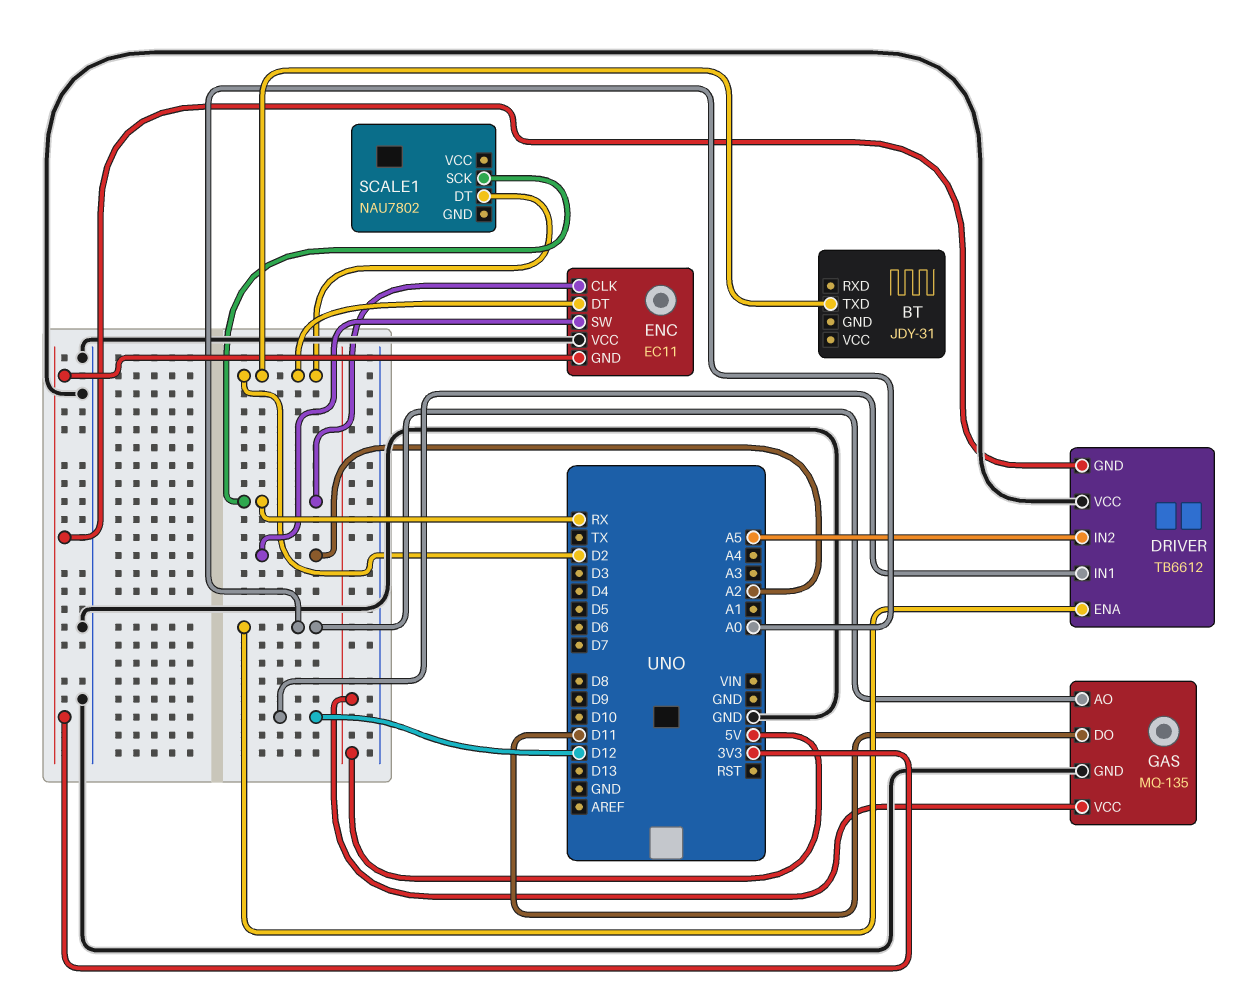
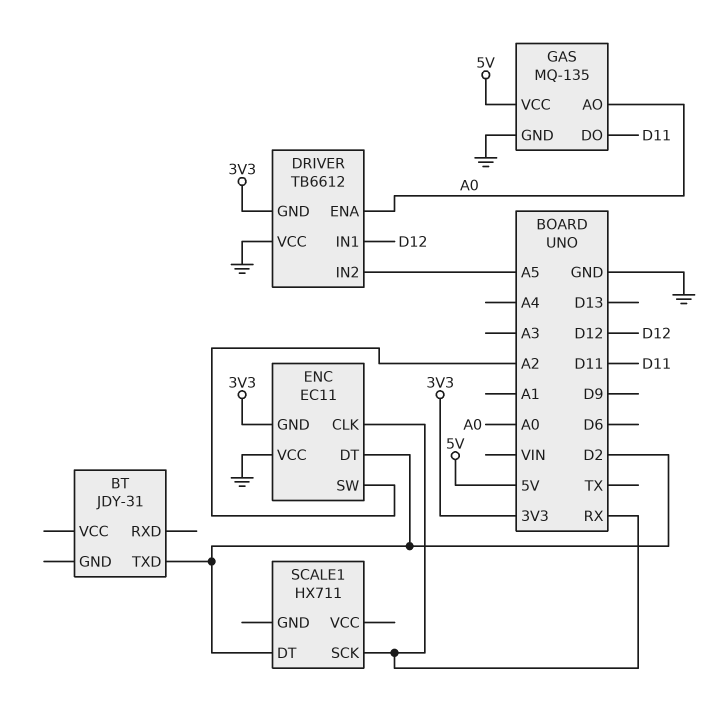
SCALE1: NAU7802 -> HX711

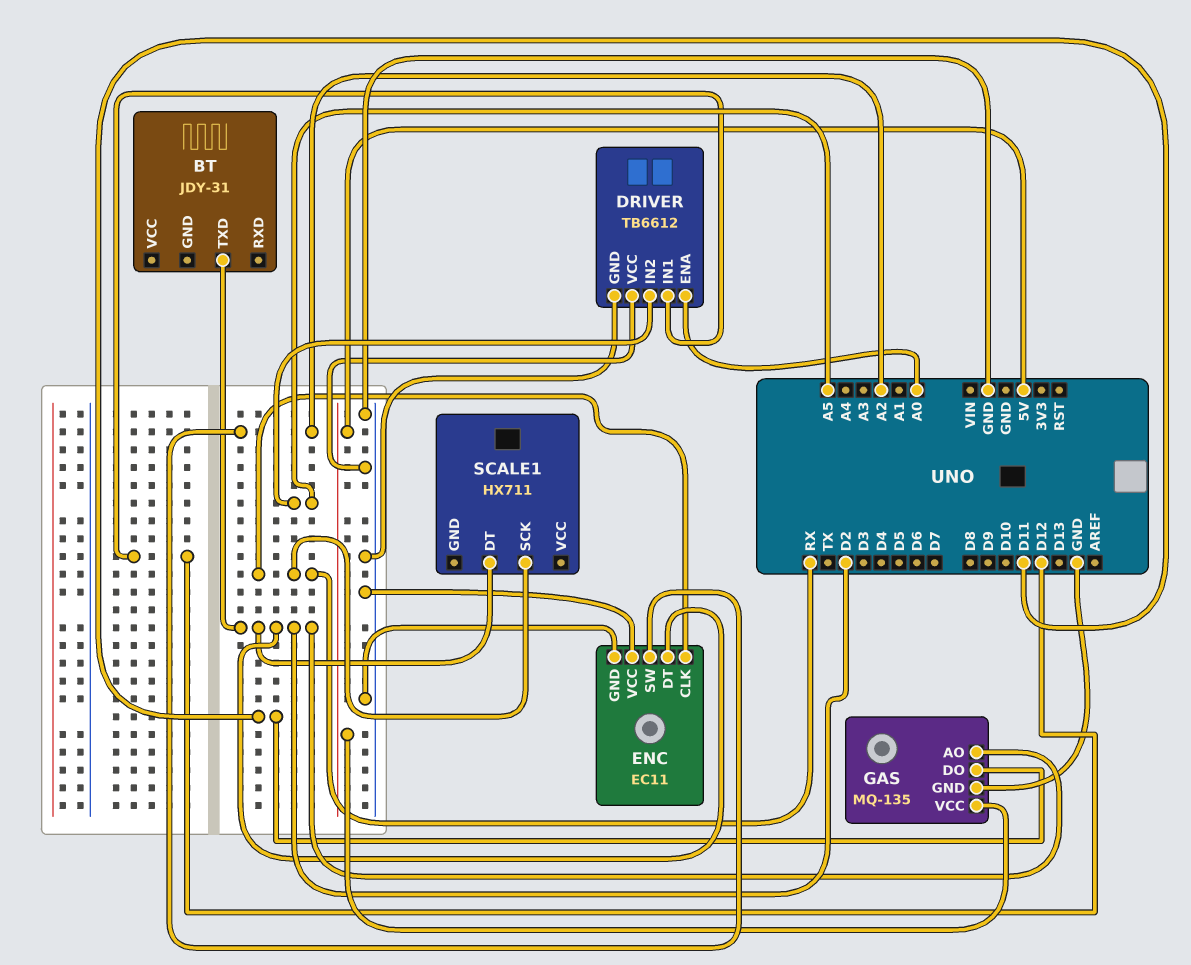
DRIVER pin GND: 3V3 -> GND
ENC pin GND: 3V3 -> GND
GAS pin AO: A0 -> D2

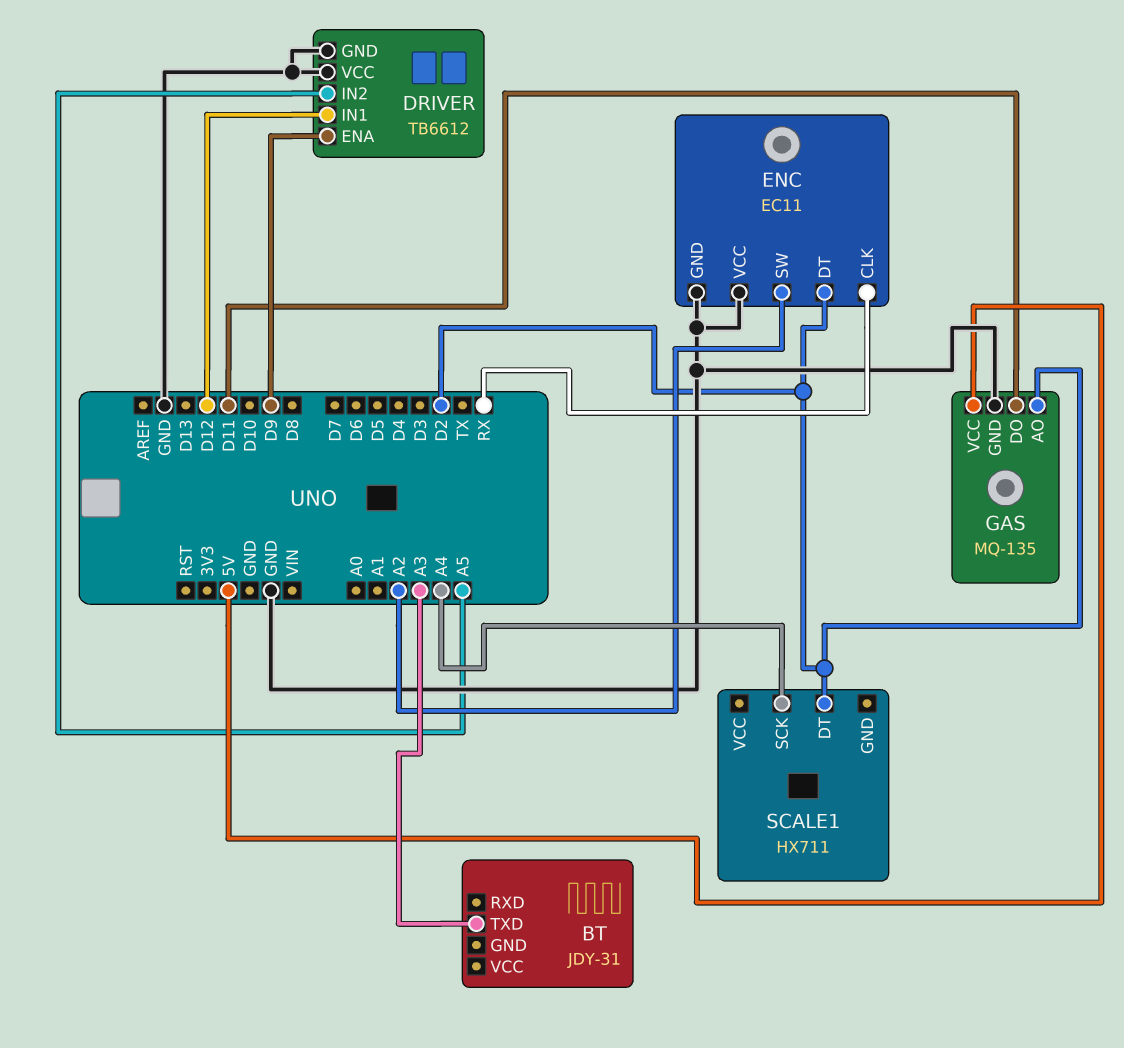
BT pin TXD: D2 -> A3
DRIVER pin ENA: A0 -> D9
SCALE1 pin SCK: RX -> A4

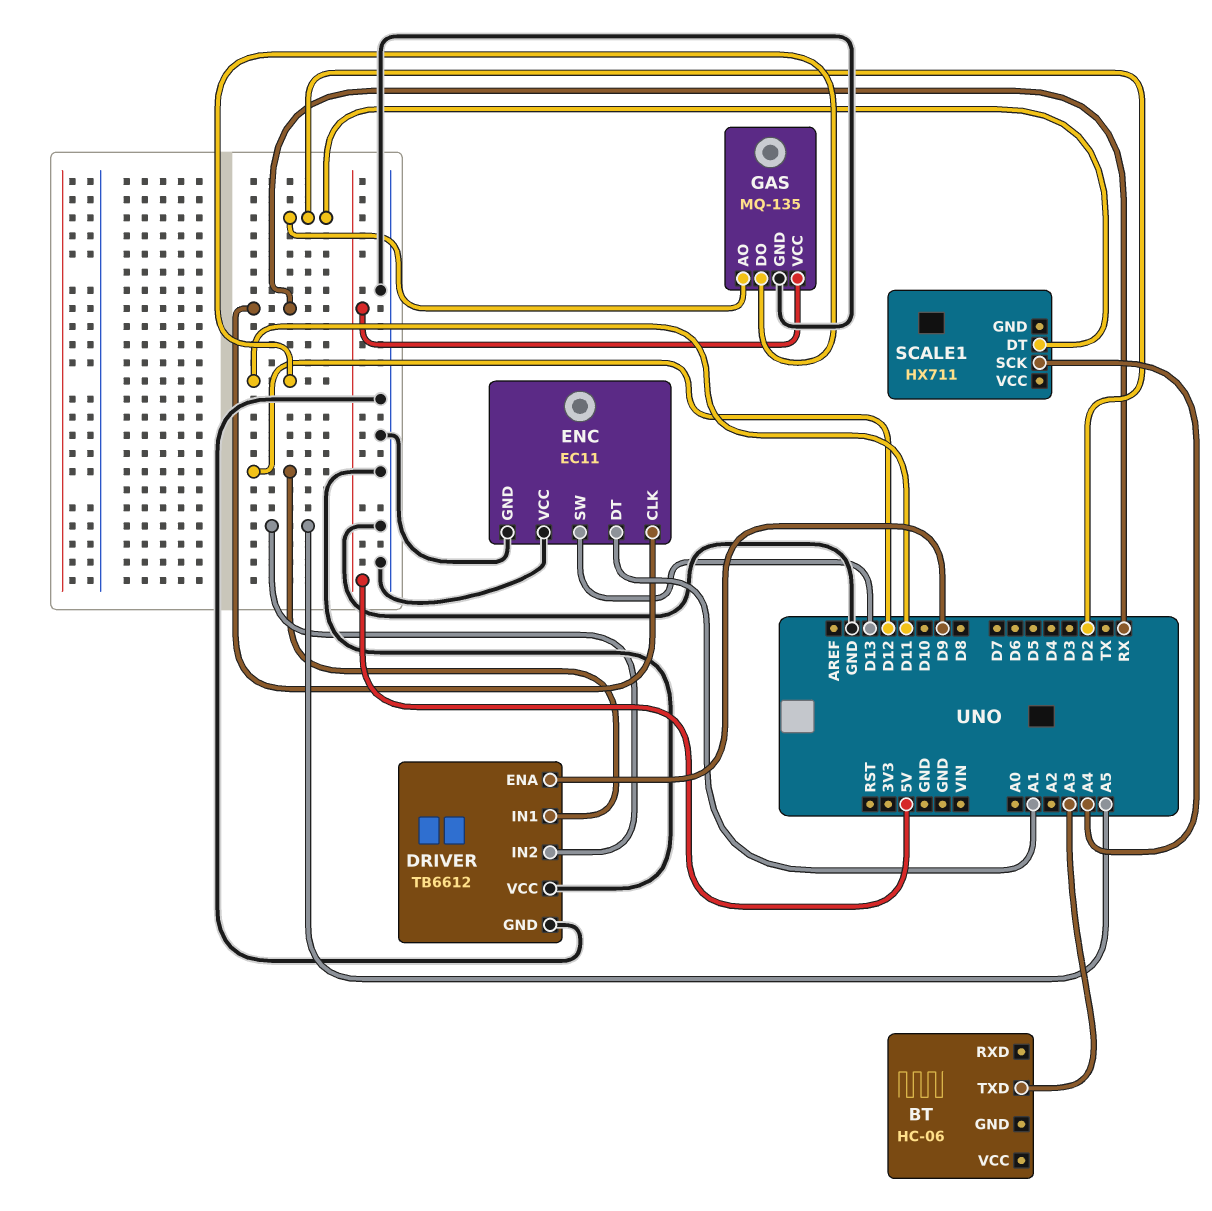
BT: JDY-31 -> HC-06
ENC pin DT: D2 -> A1
ENC pin SW: A2 -> D13

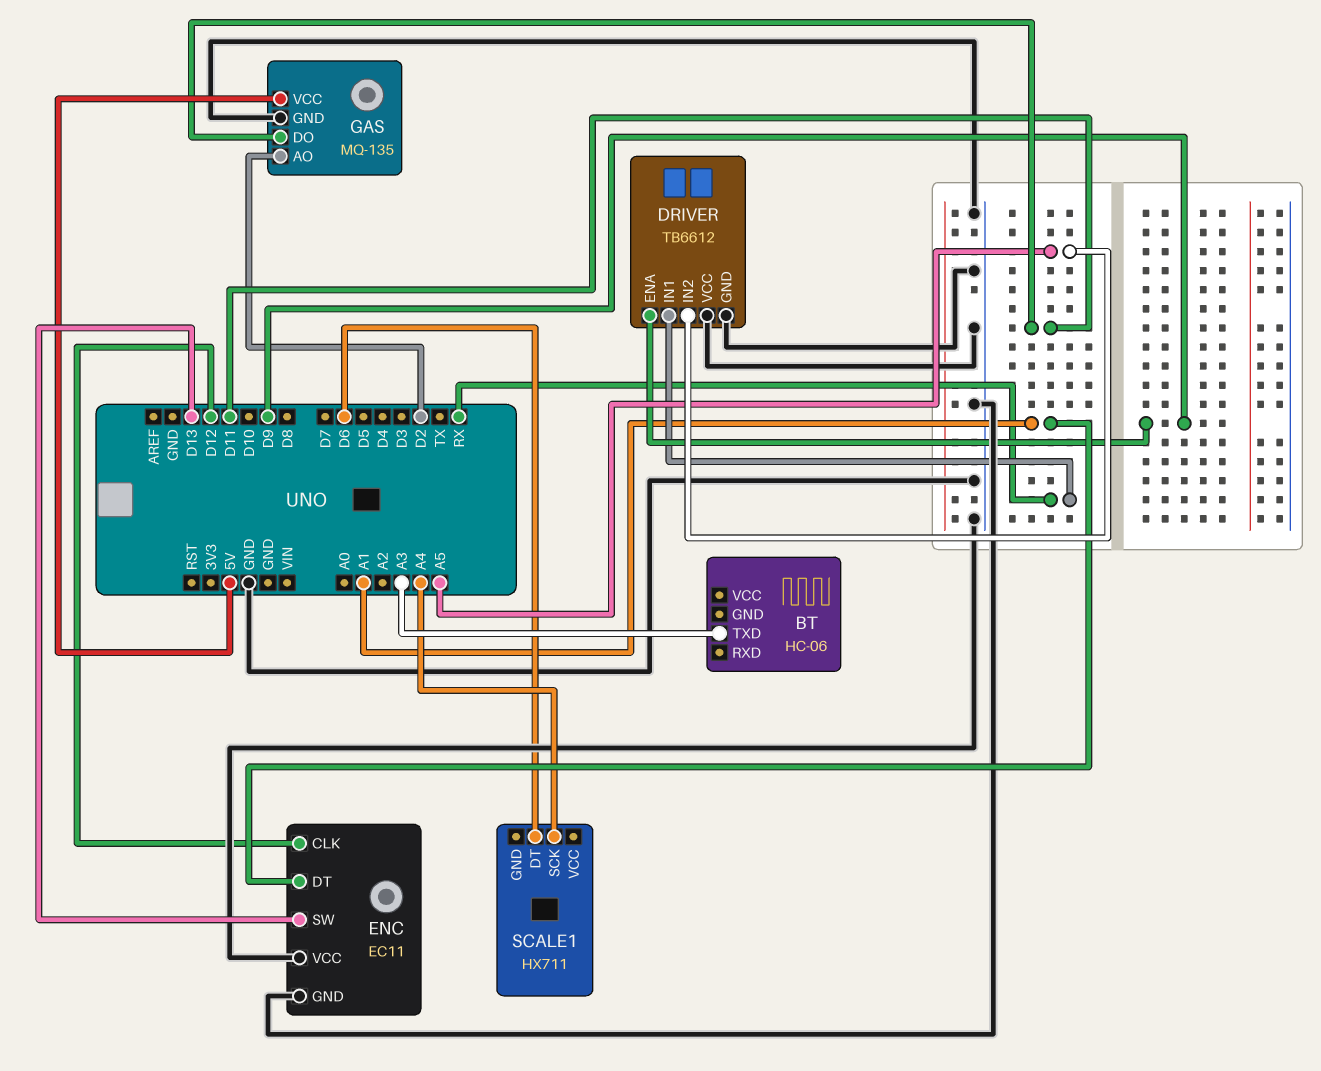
DRIVER pin IN1: D12 -> RX
ENC pin CLK: RX -> D12
SCALE1 pin DT: D2 -> D6

